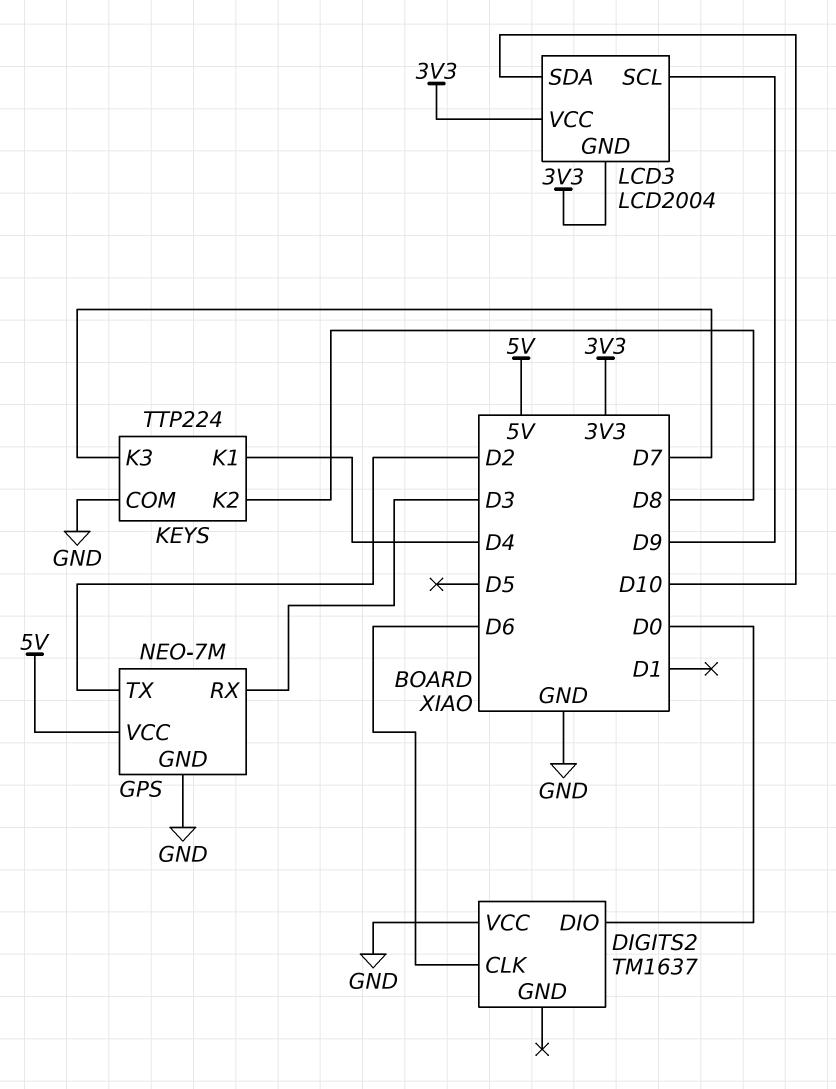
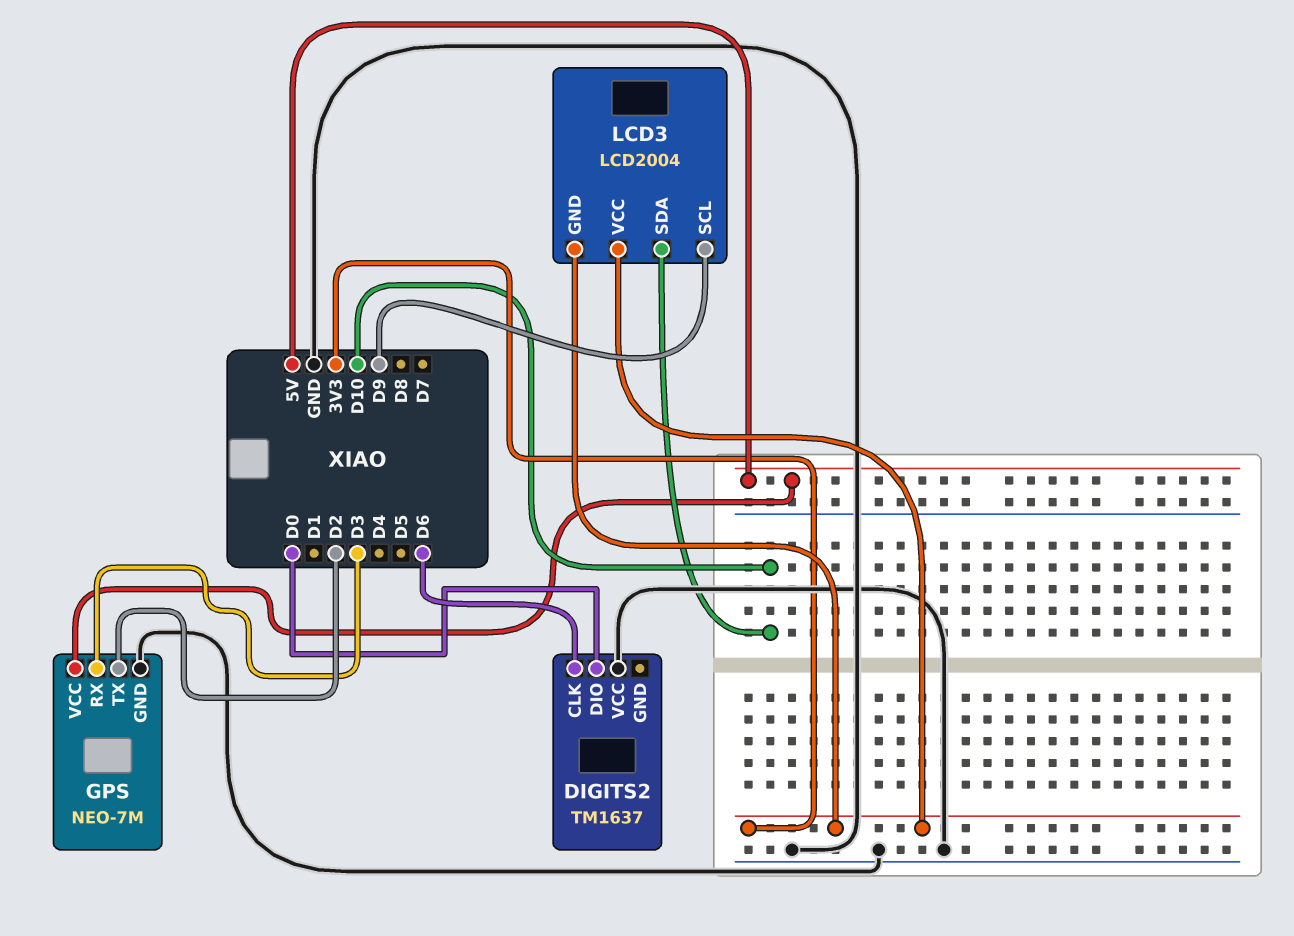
KEYS: TTP224 -> none
KEYS pin COM: GND -> none
KEYS pin K1: D4 -> none
KEYS pin K2: D8 -> none
KEYS pin K3: D7 -> none

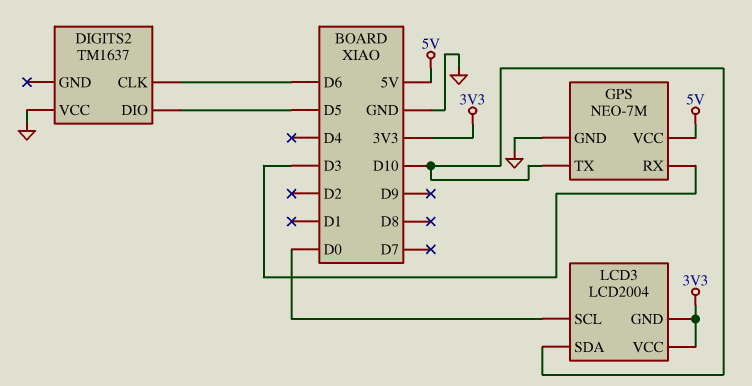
DIGITS2 pin DIO: D0 -> D5
GPS pin TX: D2 -> D10
LCD3 pin SCL: D9 -> D0

